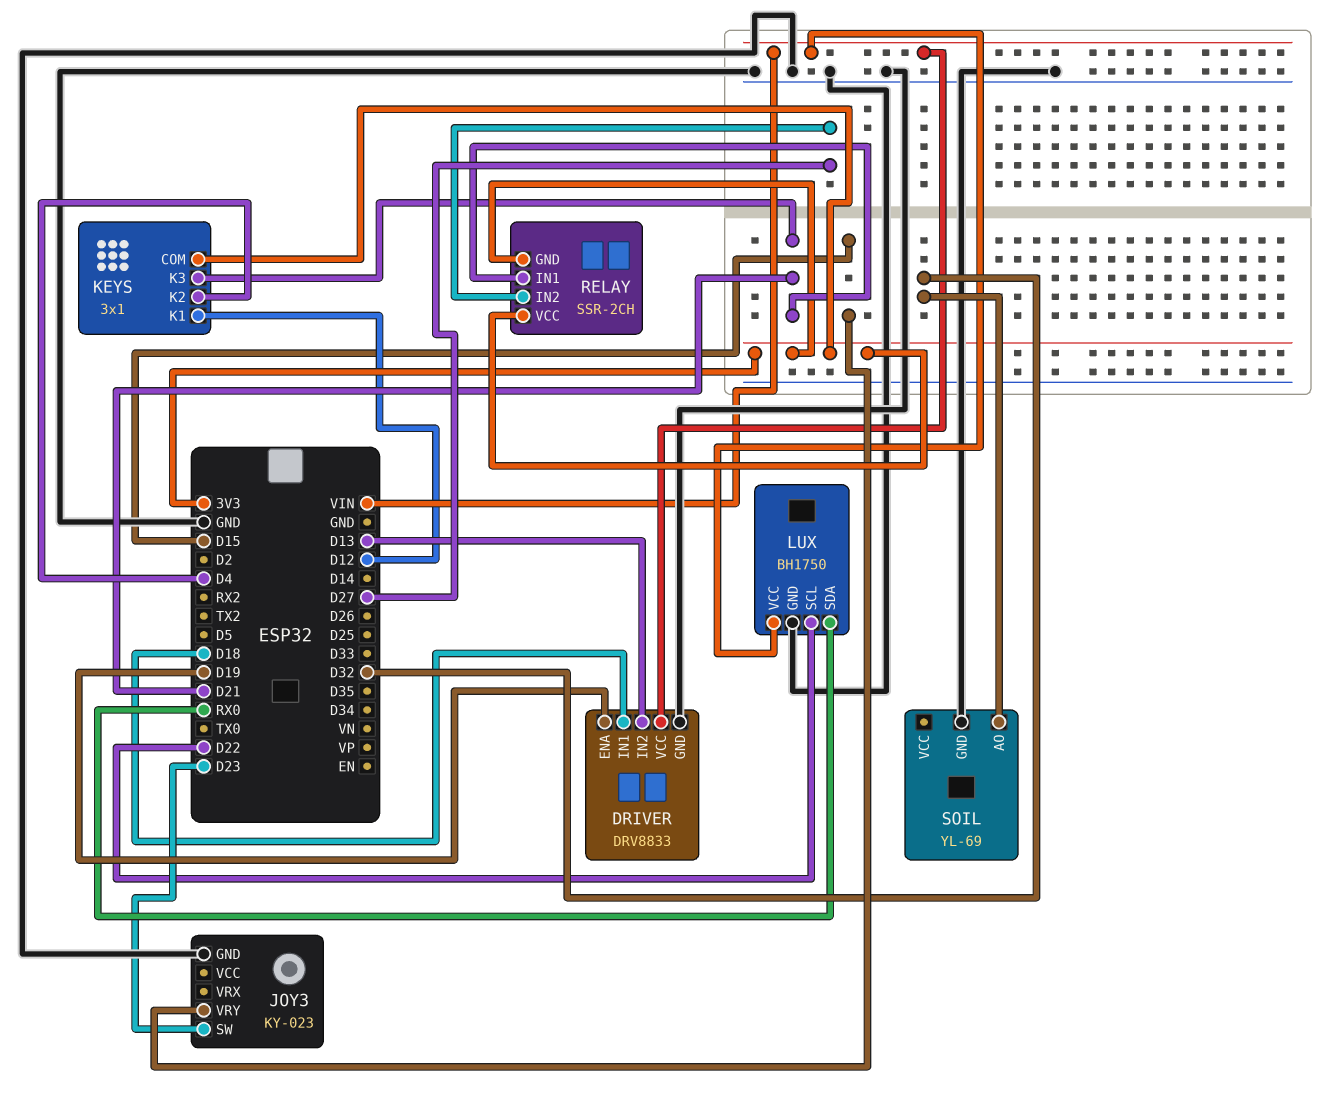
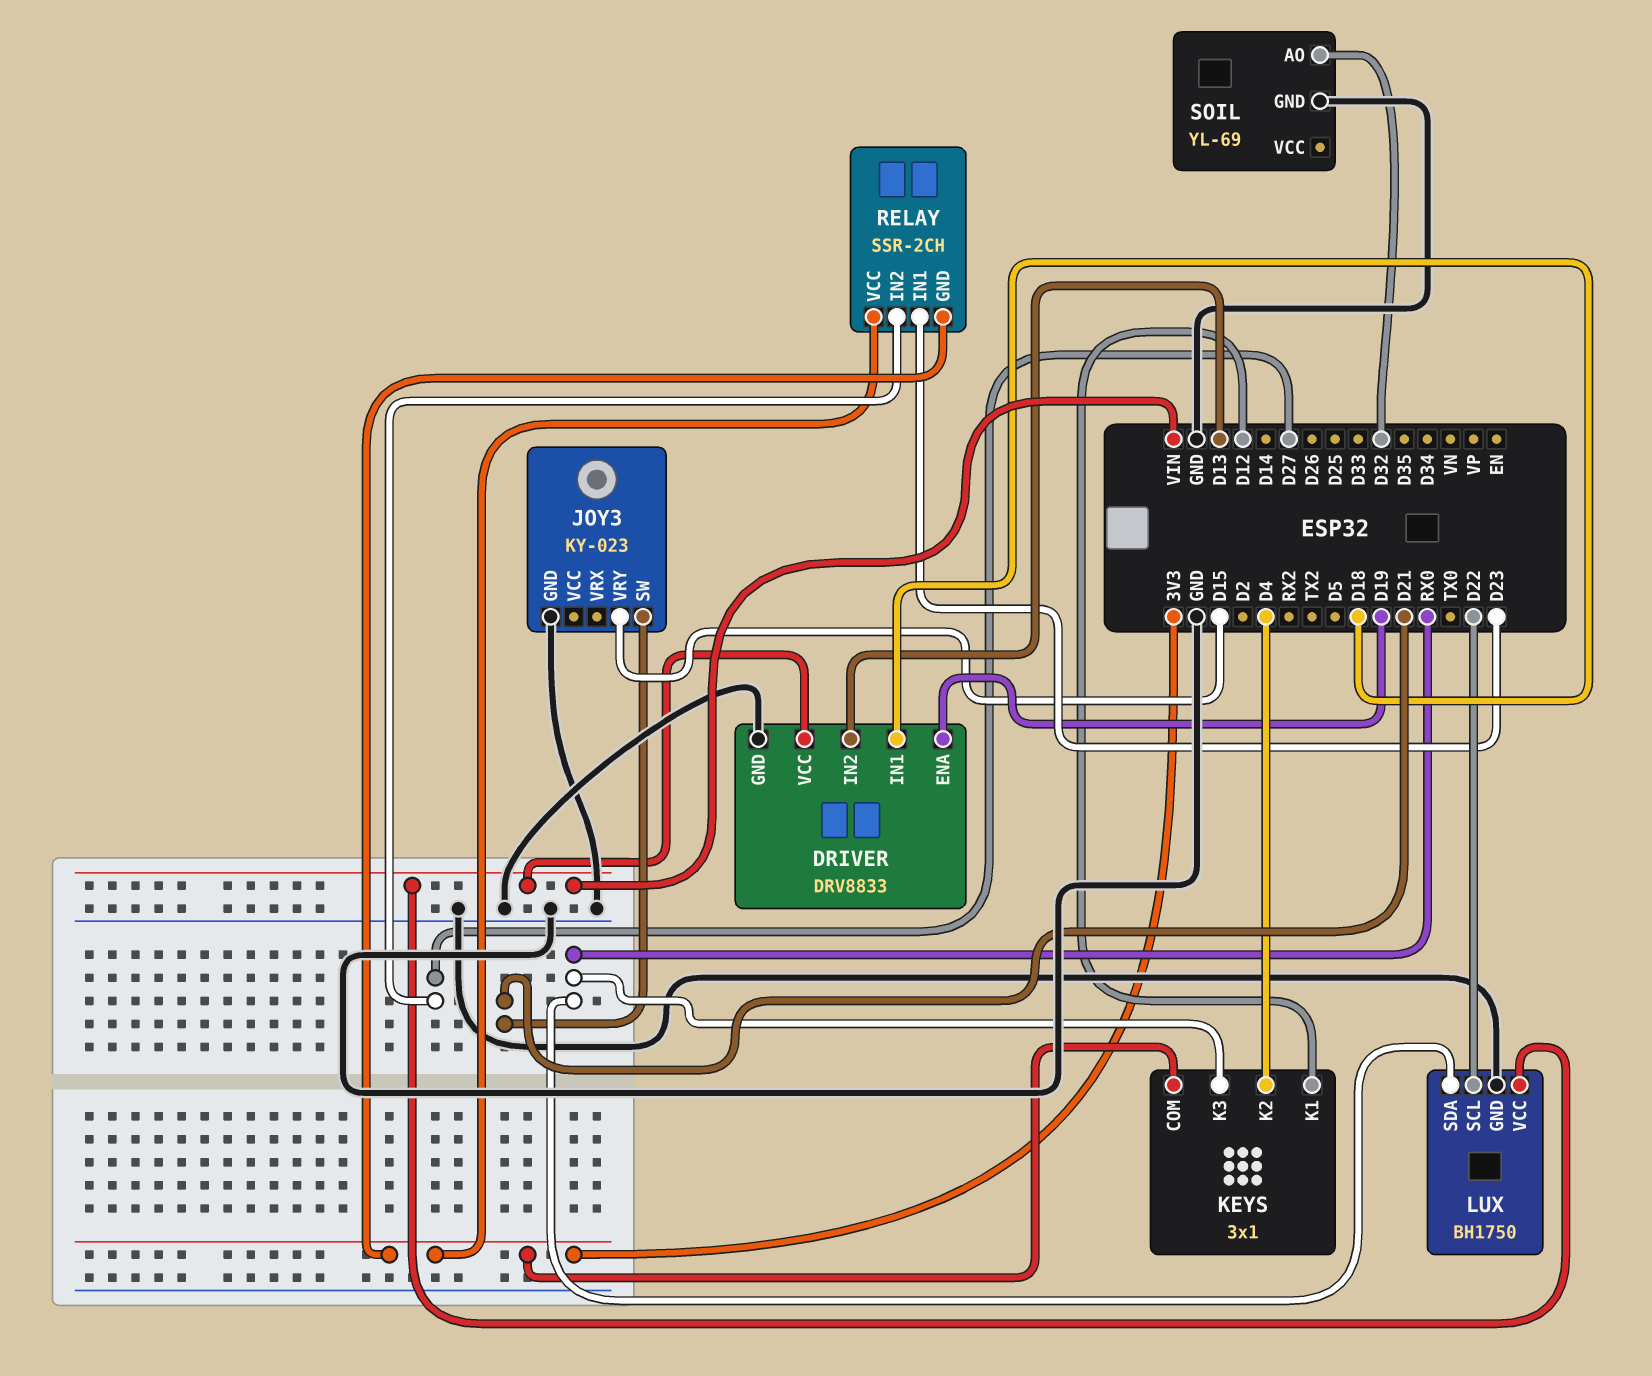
JOY3 pin SW: D23 -> D21
KEYS pin K3: D21 -> RX0
RELAY pin IN1: D21 -> D23

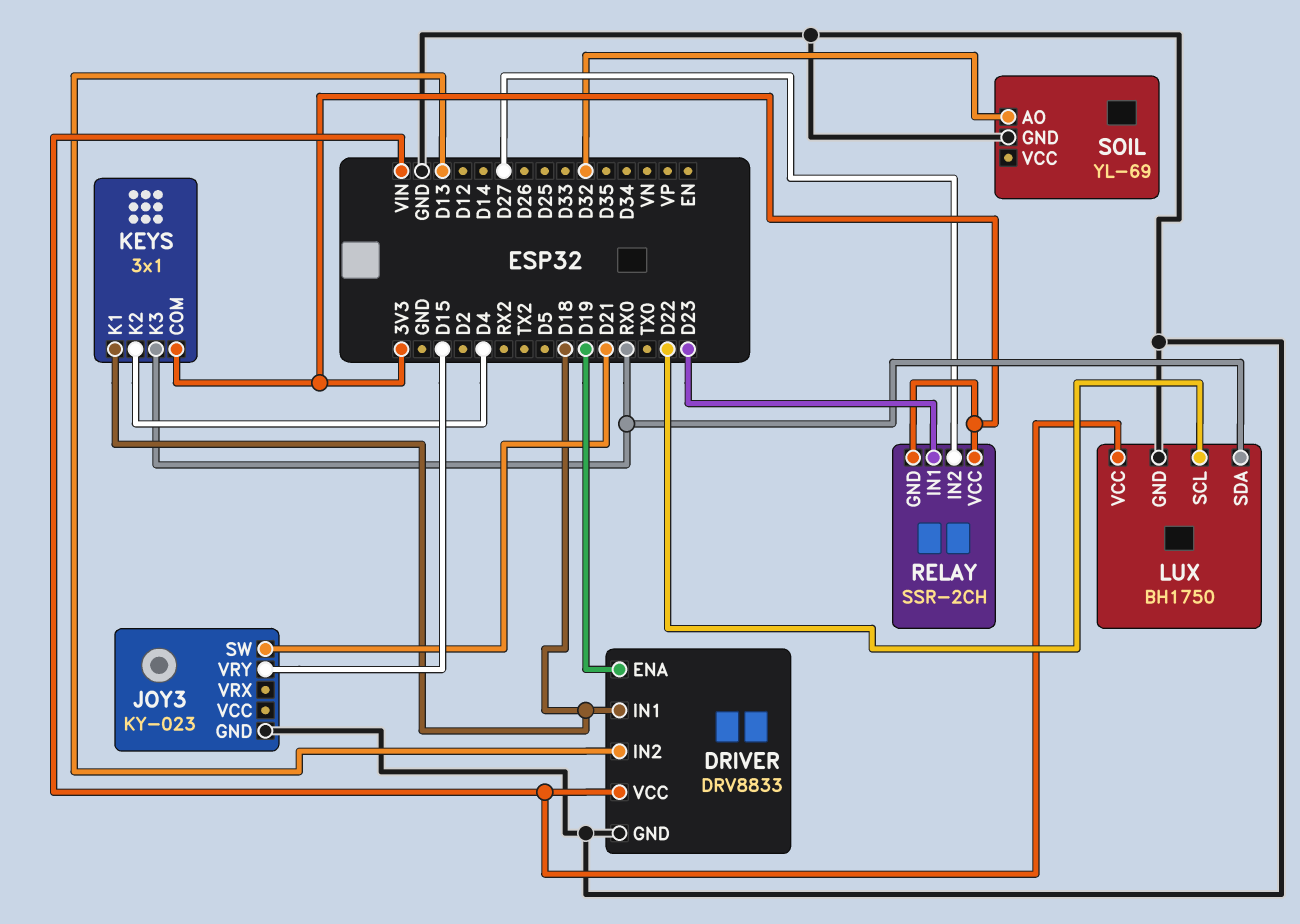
KEYS pin K1: D12 -> D18

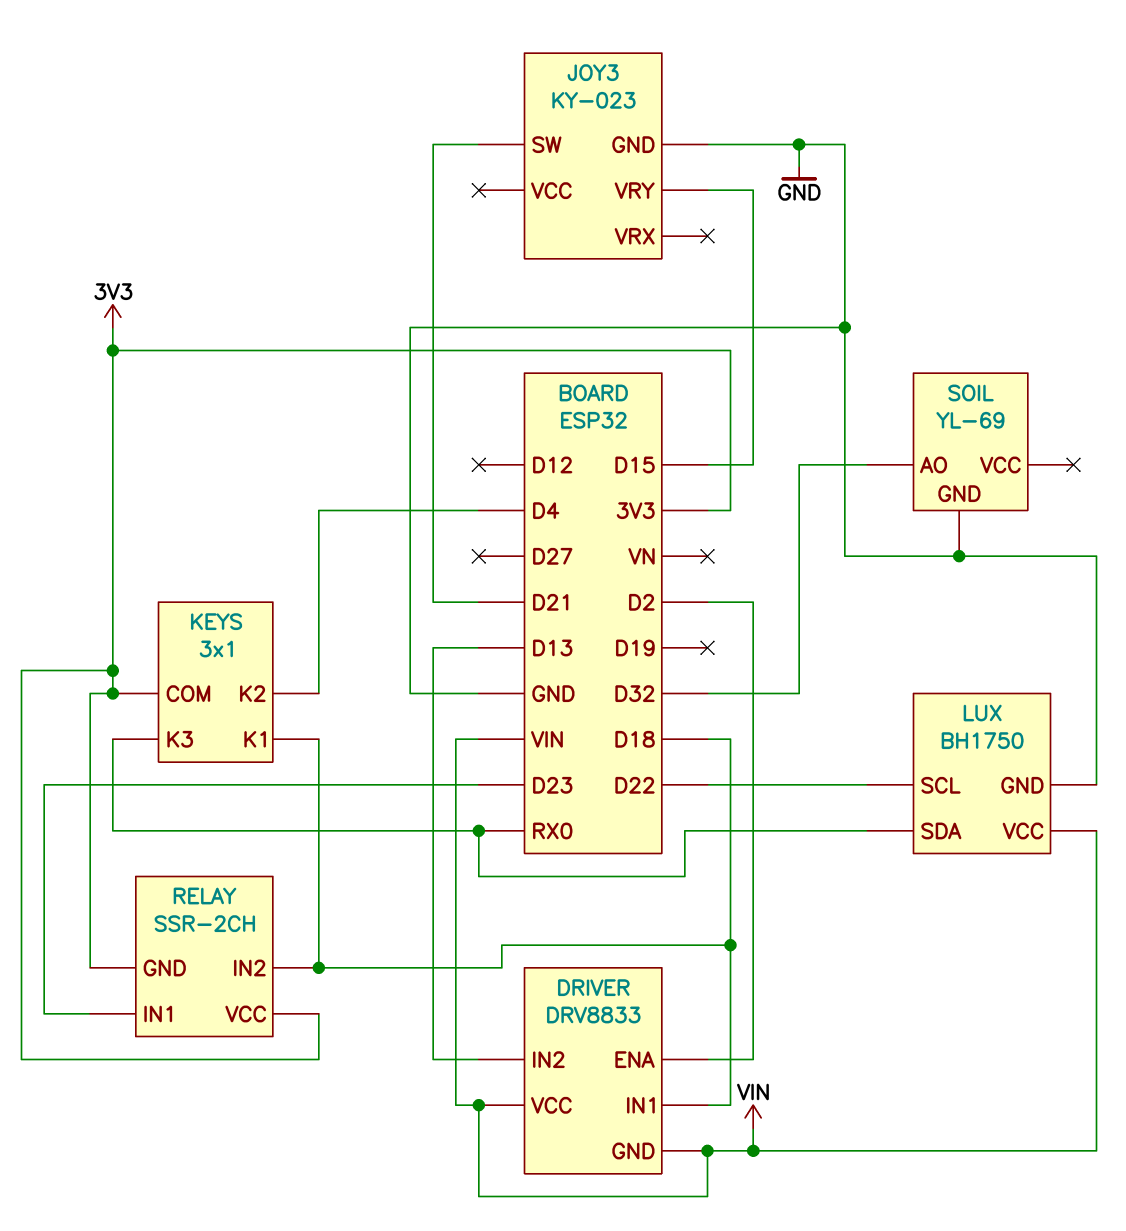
DRIVER pin ENA: D19 -> D2
DRIVER pin GND: GND -> VIN
RELAY pin IN2: D27 -> D18

